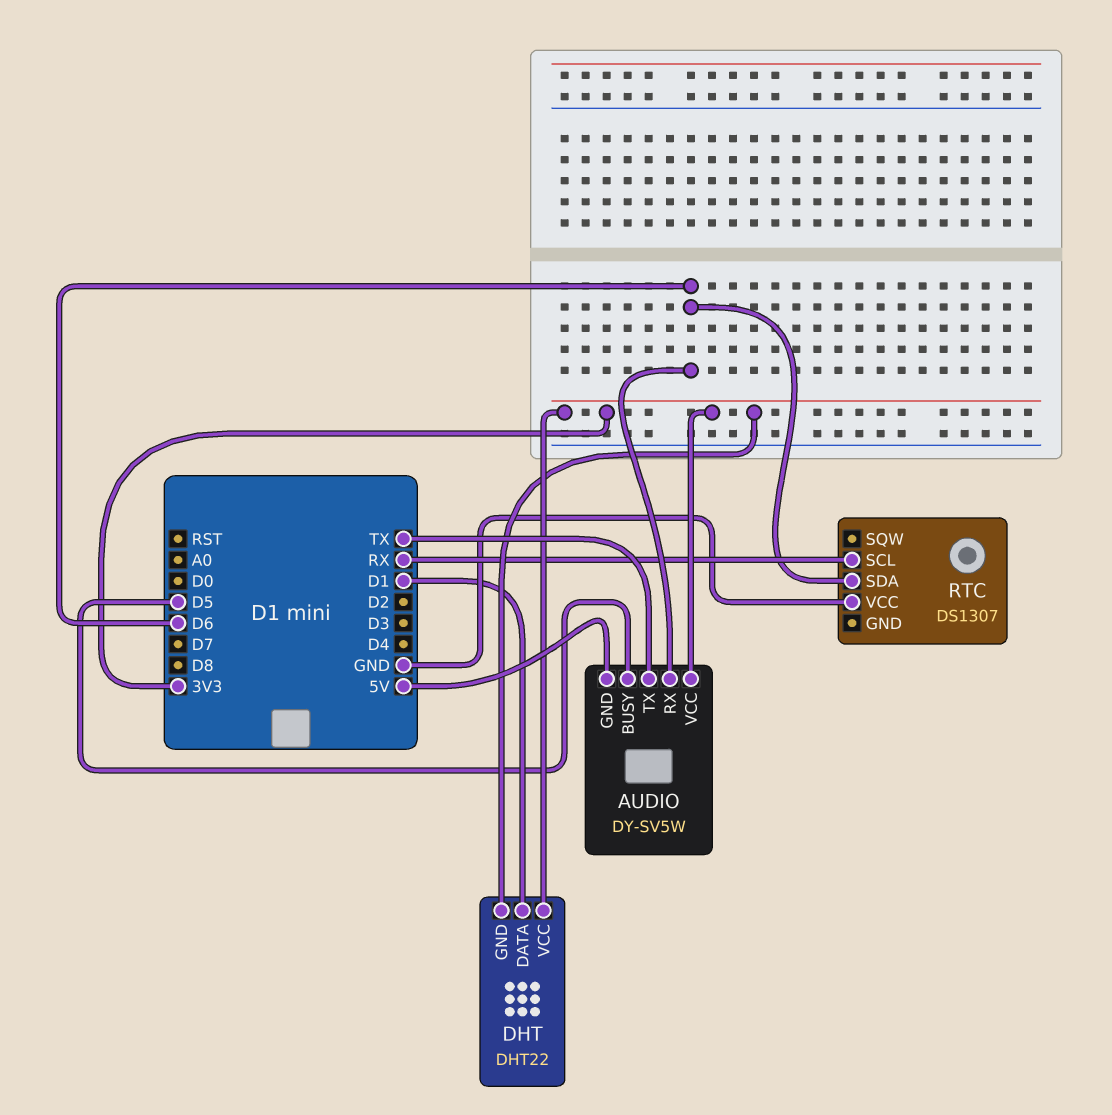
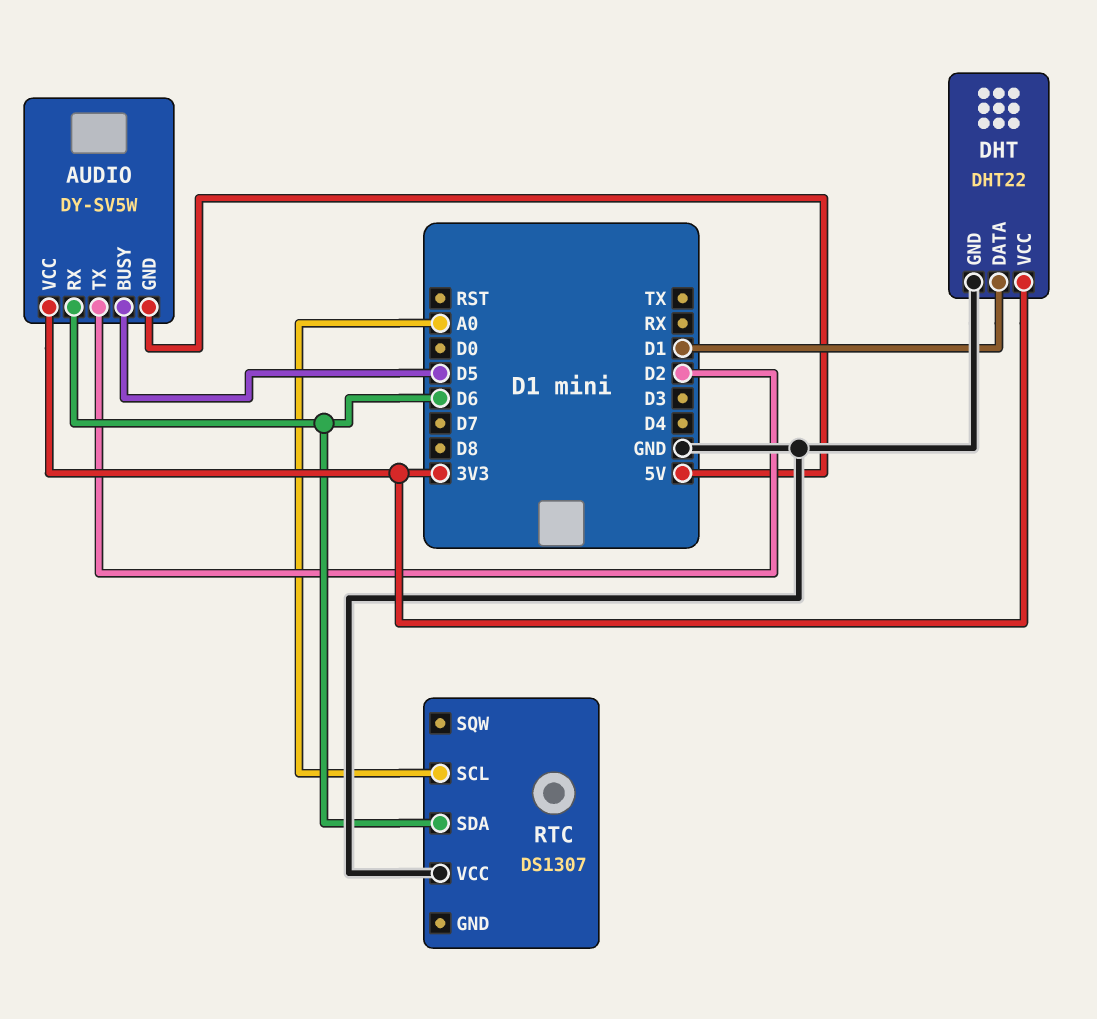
AUDIO pin TX: TX -> D2
DHT pin GND: 3V3 -> GND
RTC pin SCL: RX -> A0

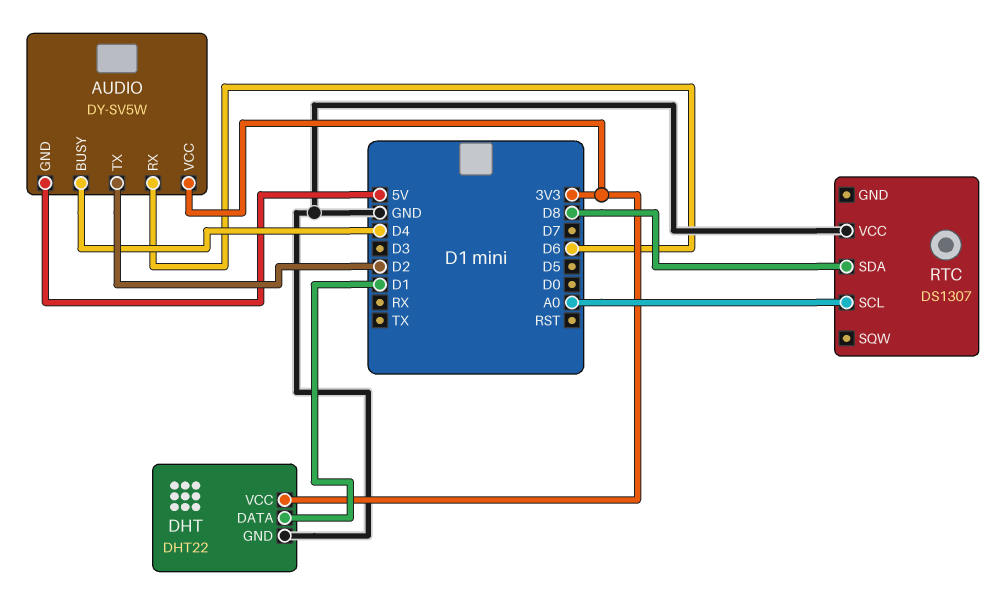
AUDIO pin BUSY: D5 -> D4
RTC pin SDA: D6 -> D8

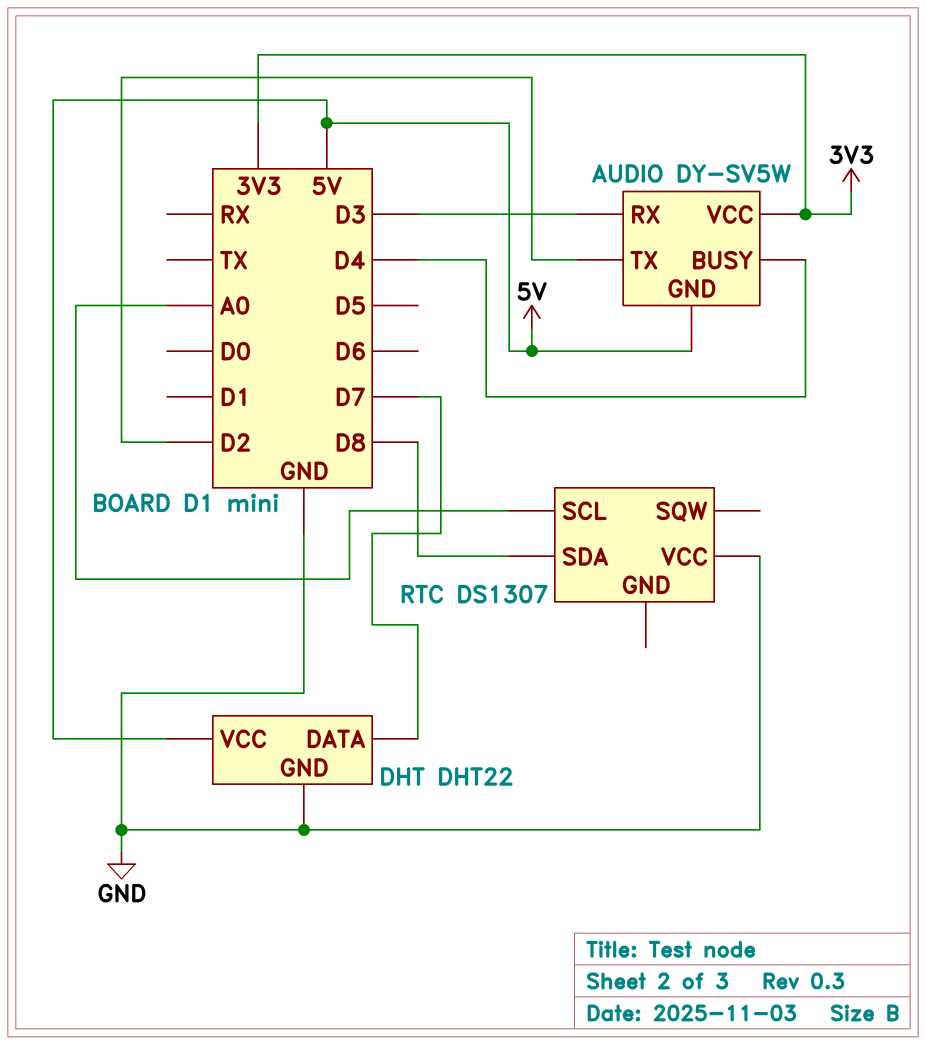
AUDIO pin RX: D6 -> D3
DHT pin DATA: D1 -> D7
DHT pin VCC: 3V3 -> 5V

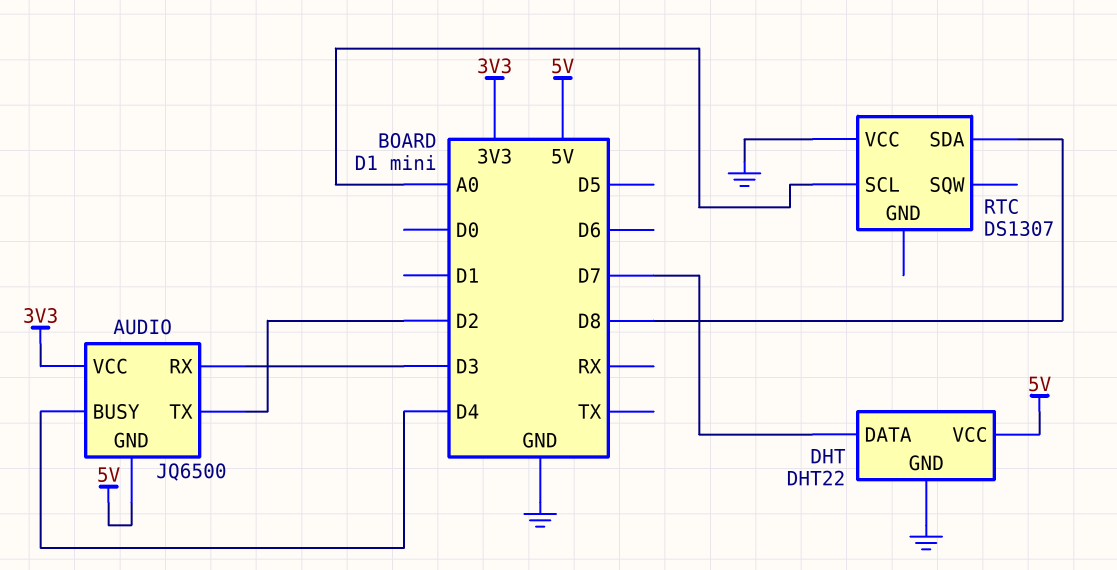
AUDIO: DY-SV5W -> JQ6500

